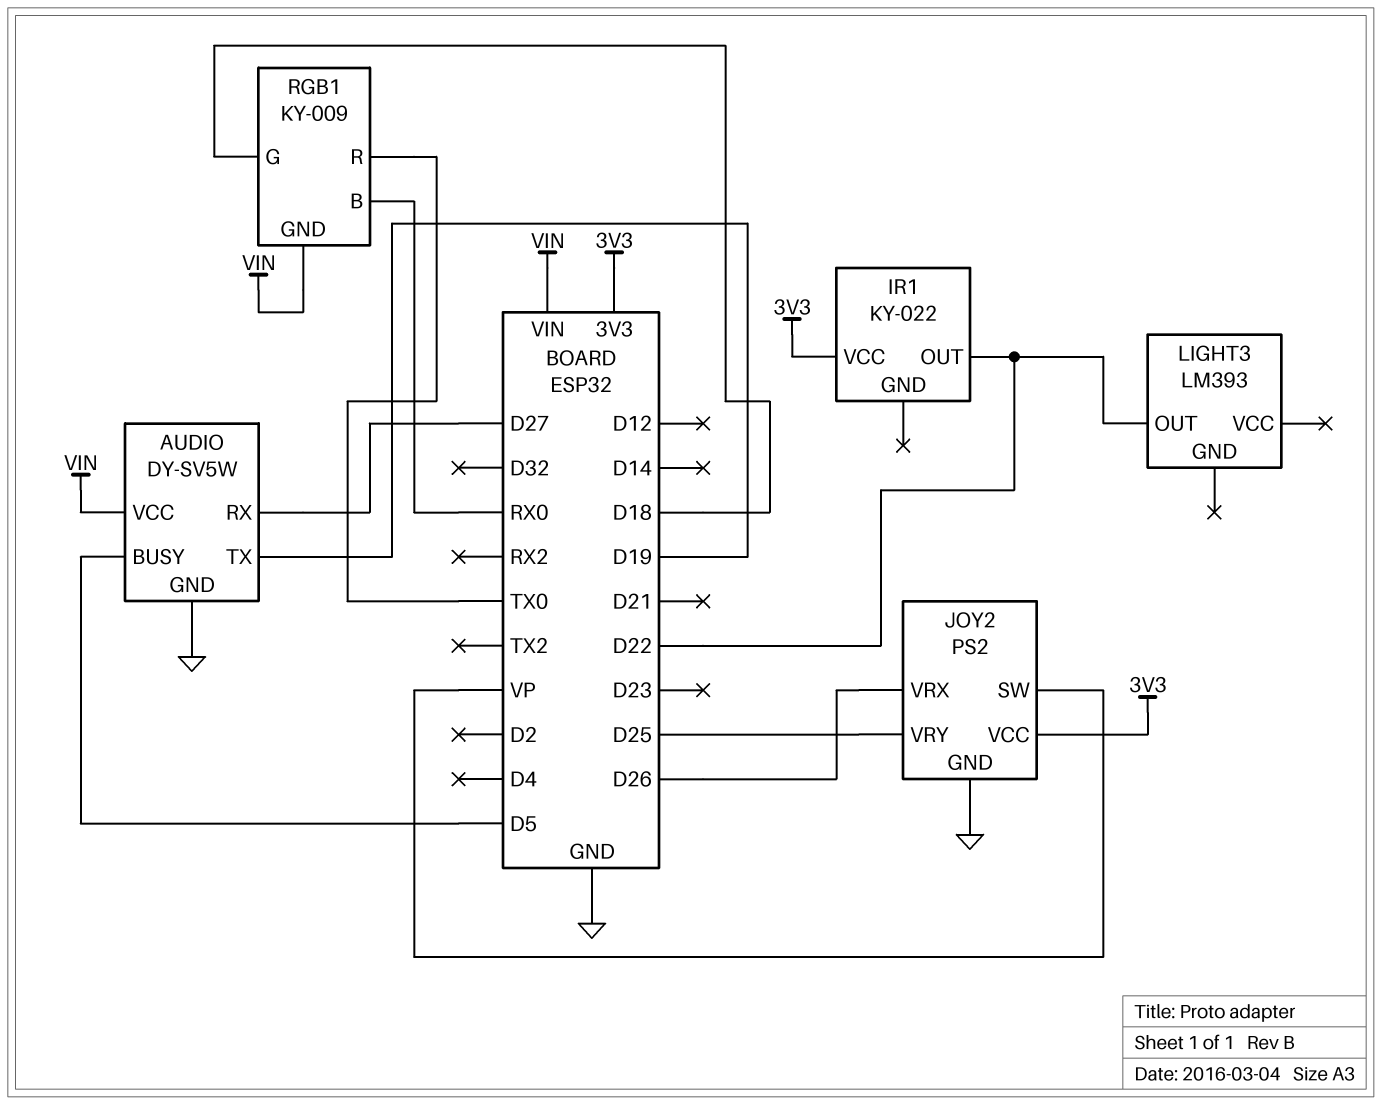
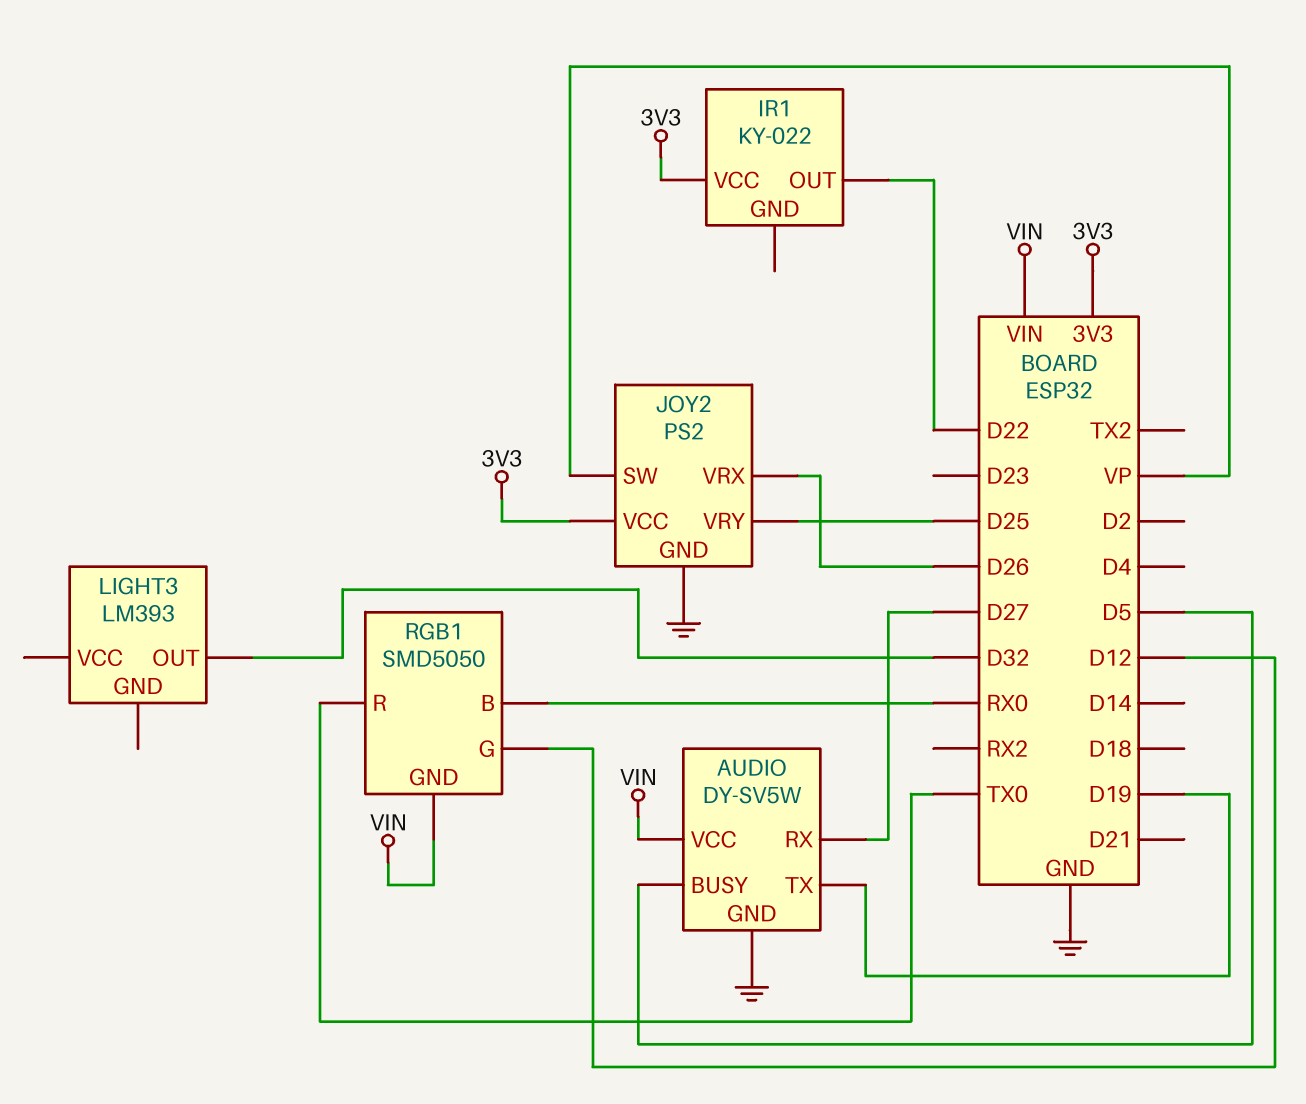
LIGHT3 pin OUT: D22 -> D32
RGB1: KY-009 -> SMD5050
RGB1 pin G: D18 -> D12

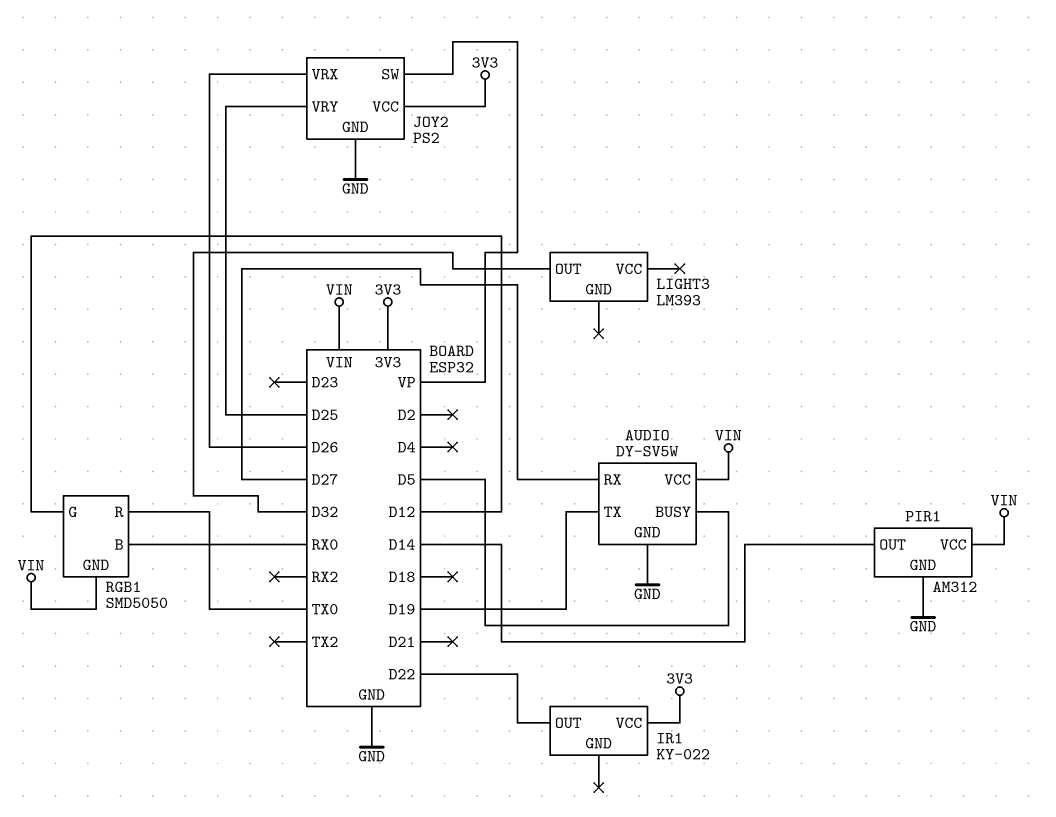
PIR1: none -> AM312
PIR1 pin GND: none -> GND
PIR1 pin OUT: none -> D14
PIR1 pin VCC: none -> VIN

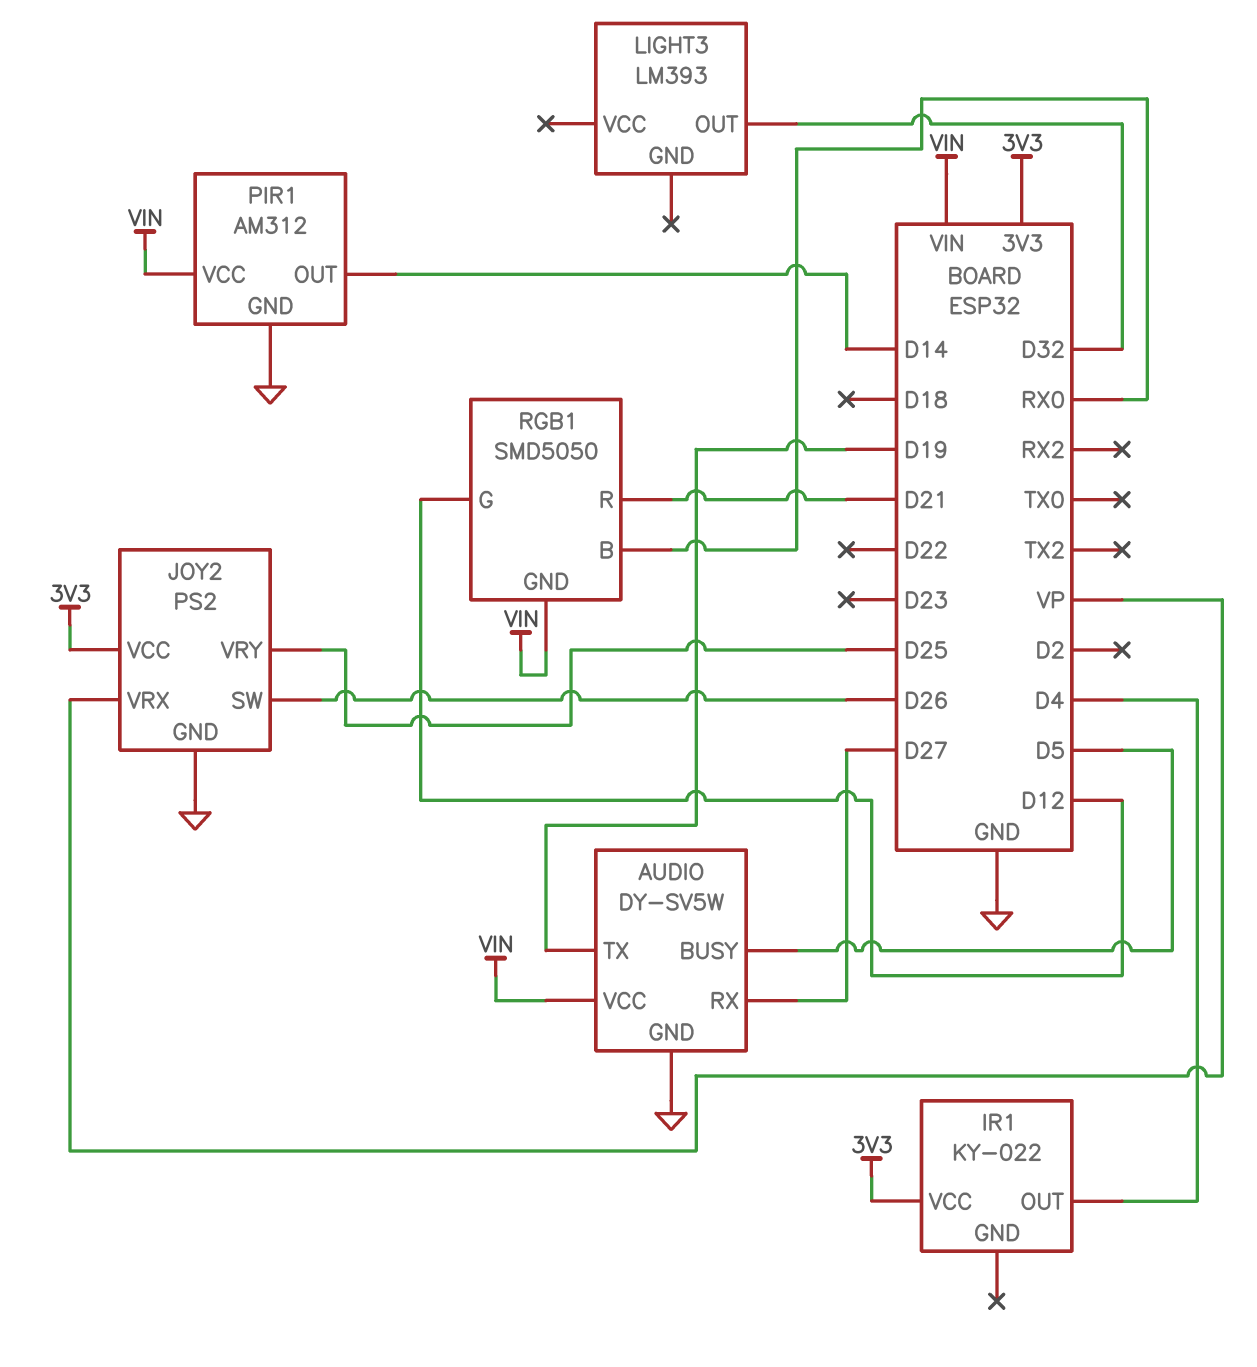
IR1 pin OUT: D22 -> D4
JOY2 pin SW: VP -> D26
JOY2 pin VRX: D26 -> VP
RGB1 pin R: TX0 -> D21

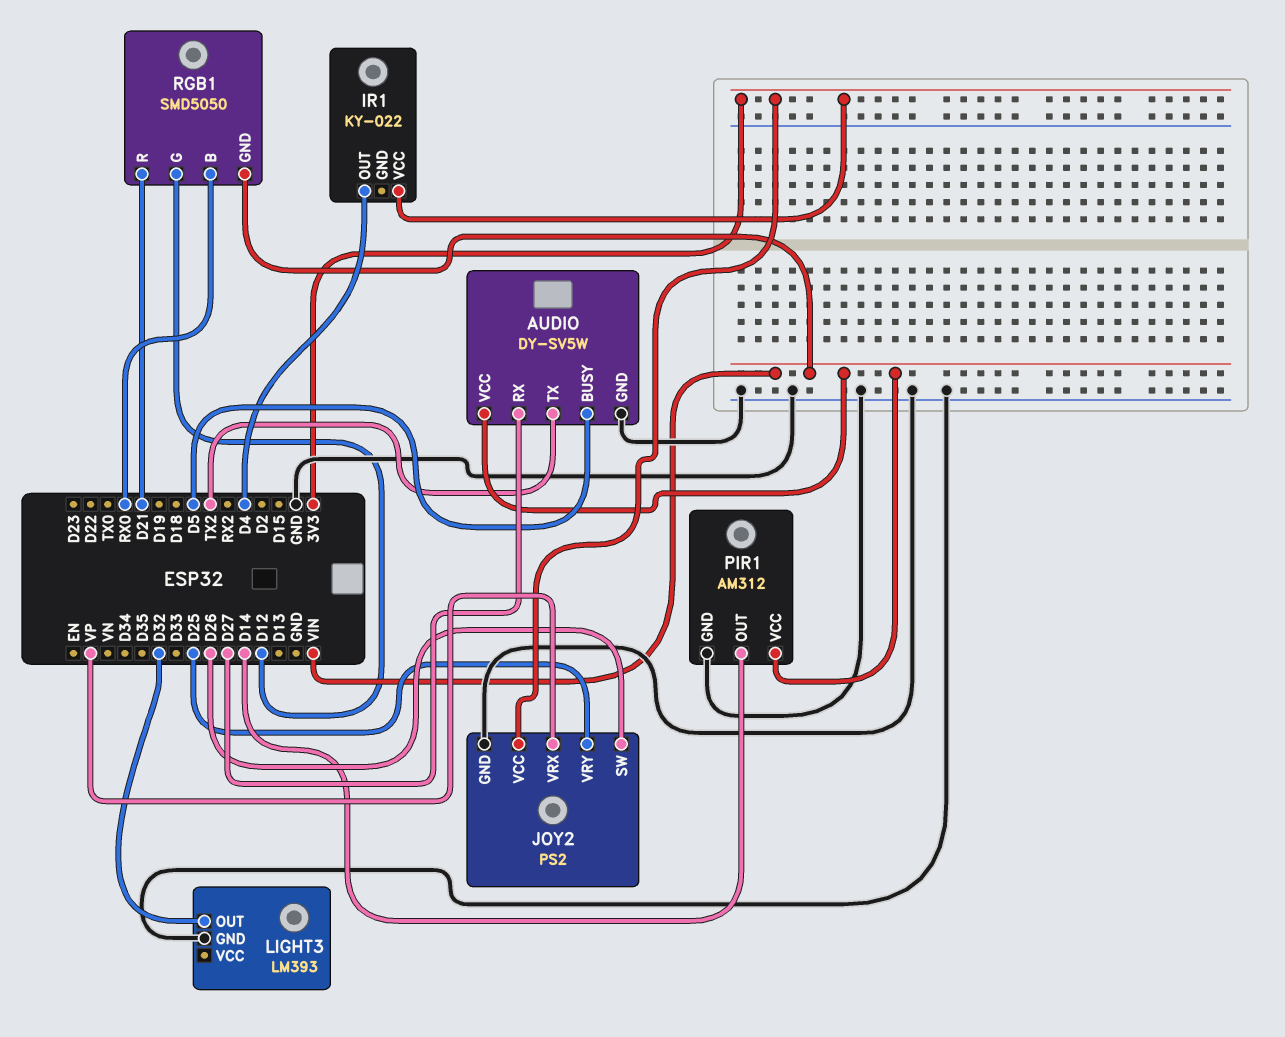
AUDIO pin TX: D19 -> TX2
LIGHT3 pin GND: none -> GND

